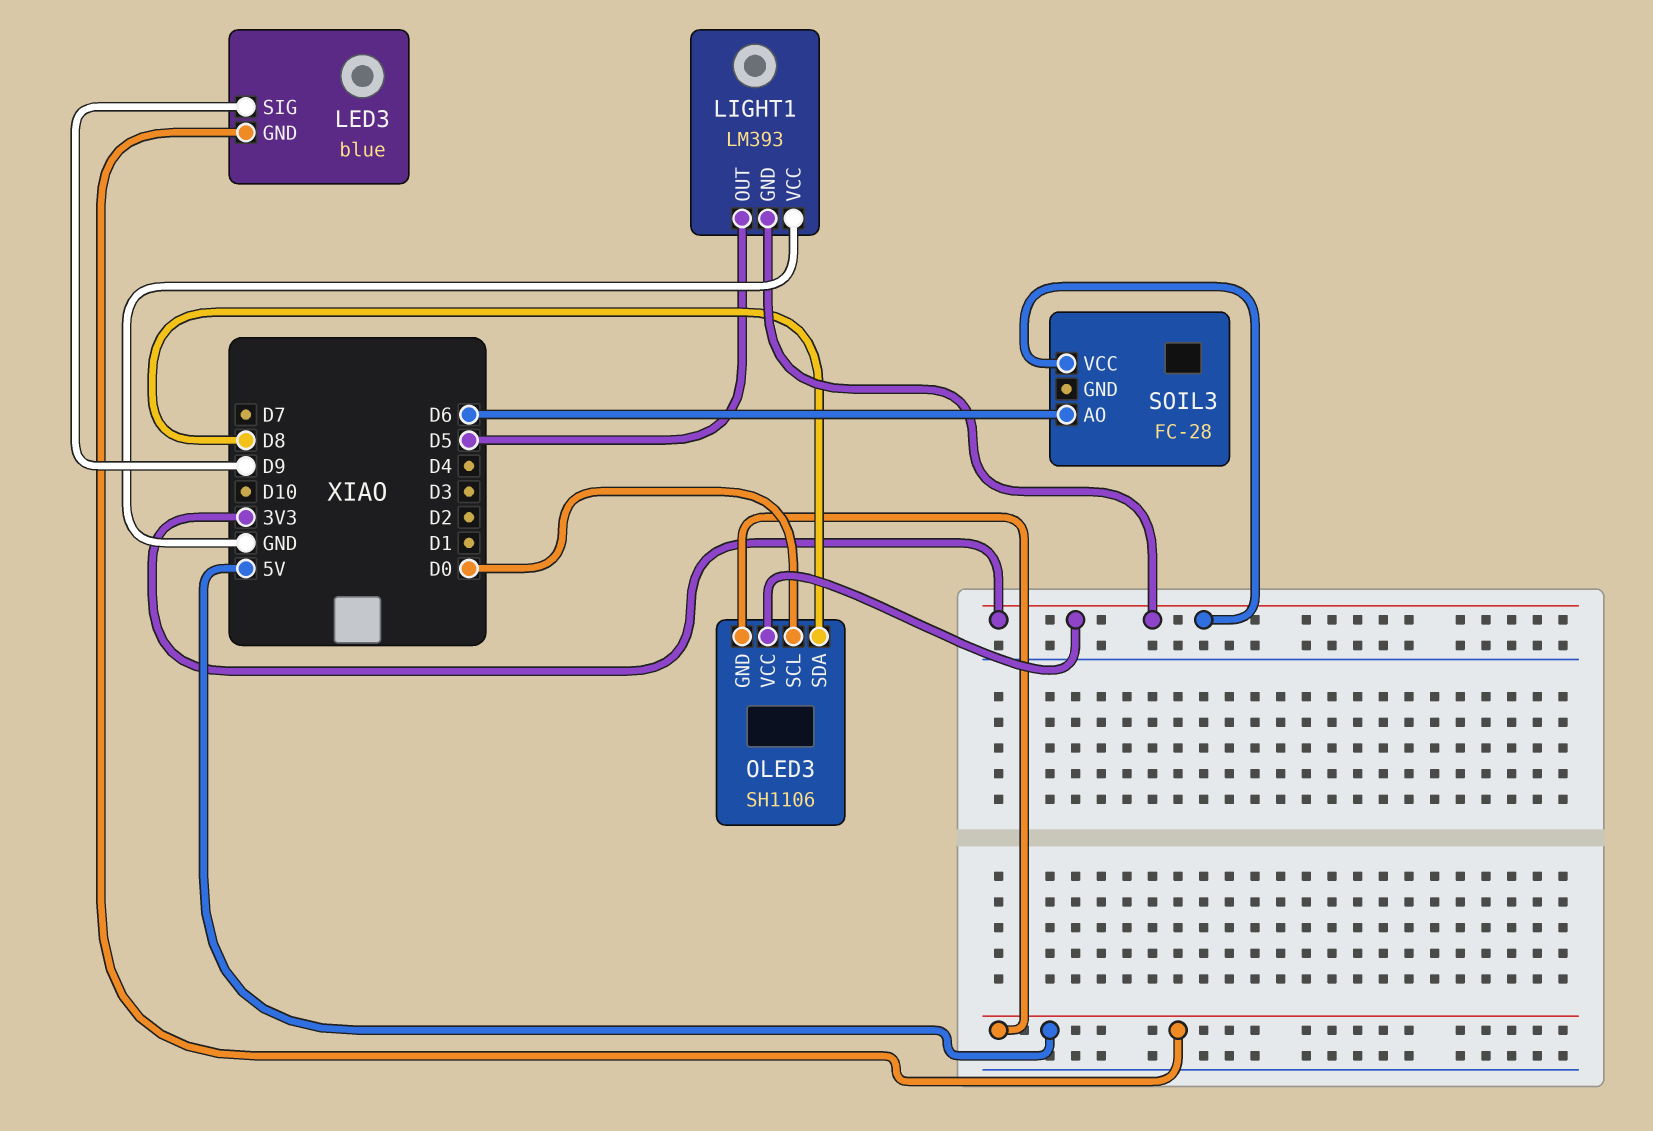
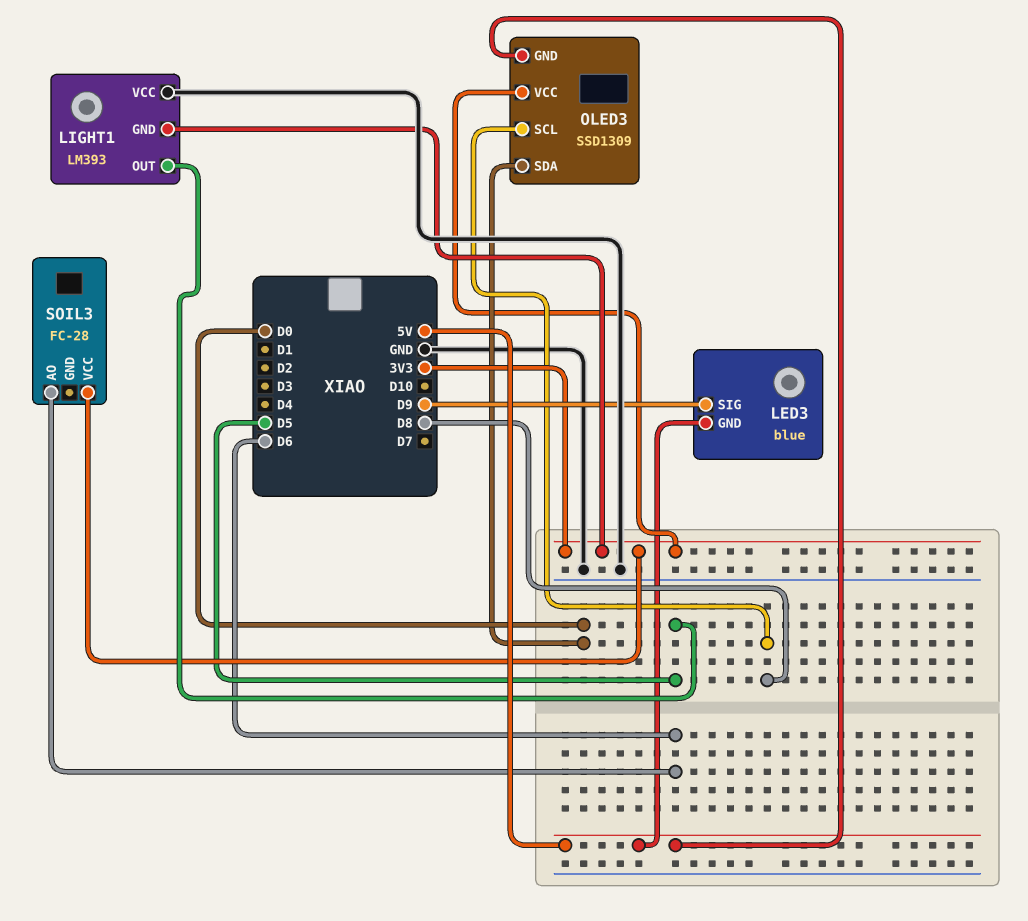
OLED3: SH1106 -> SSD1309
OLED3 pin SCL: D0 -> D8
OLED3 pin SDA: D8 -> D0

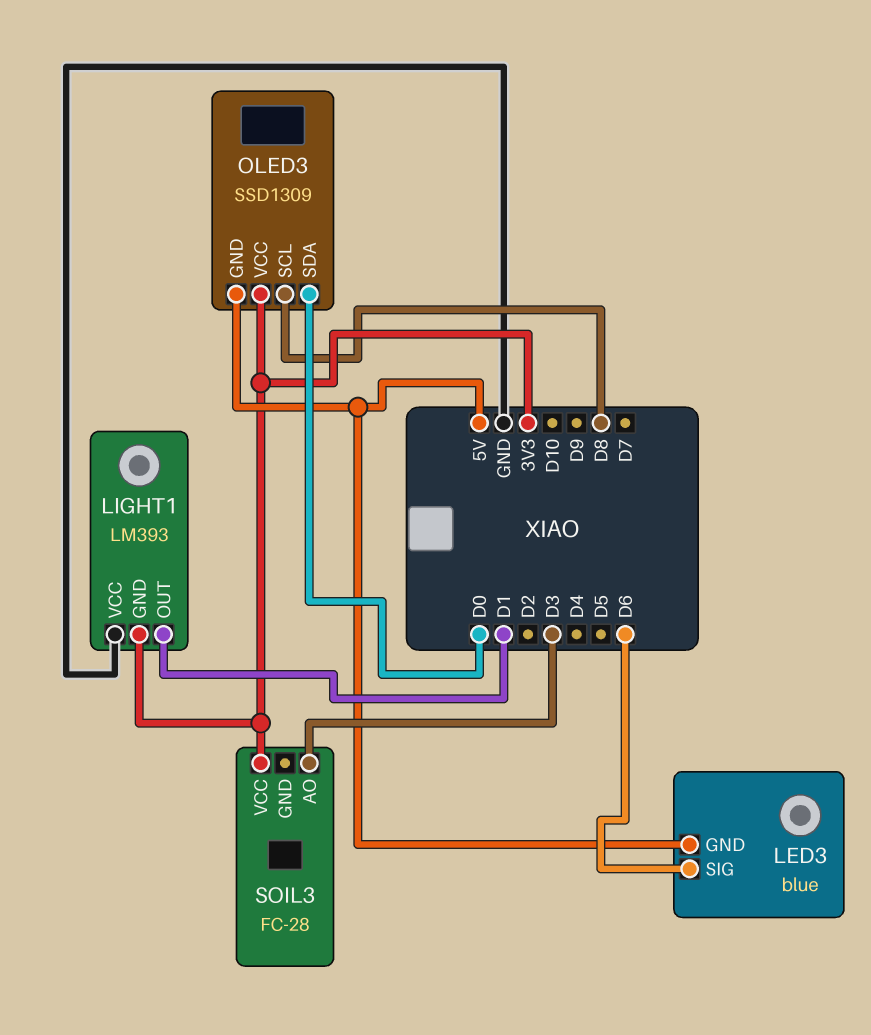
LED3 pin SIG: D9 -> D6
LIGHT1 pin OUT: D5 -> D1
SOIL3 pin AO: D6 -> D3

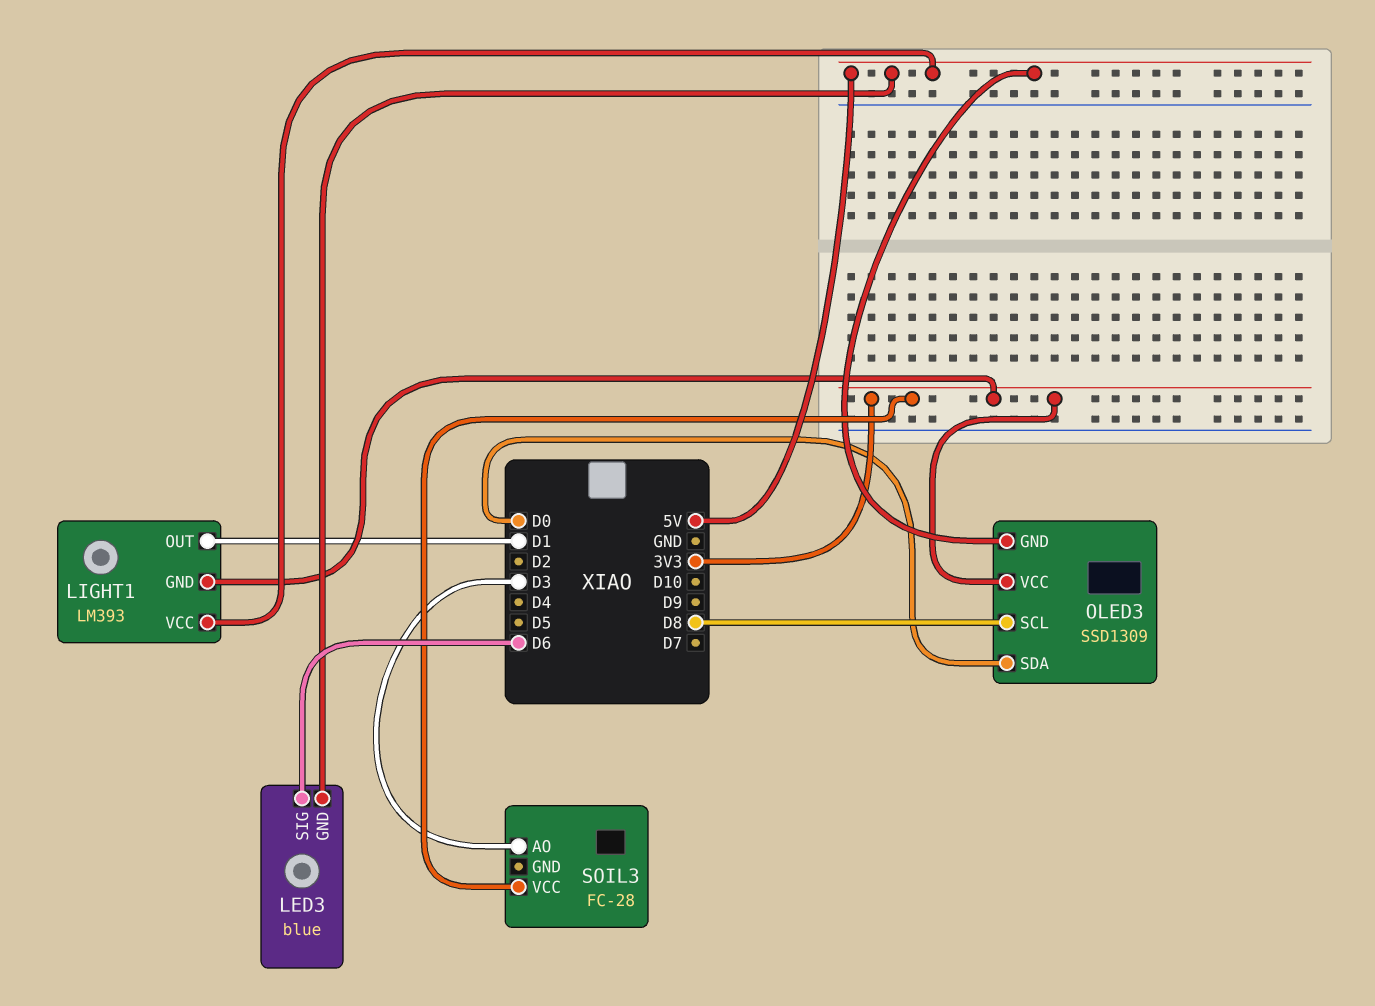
LIGHT1 pin VCC: GND -> 5V

